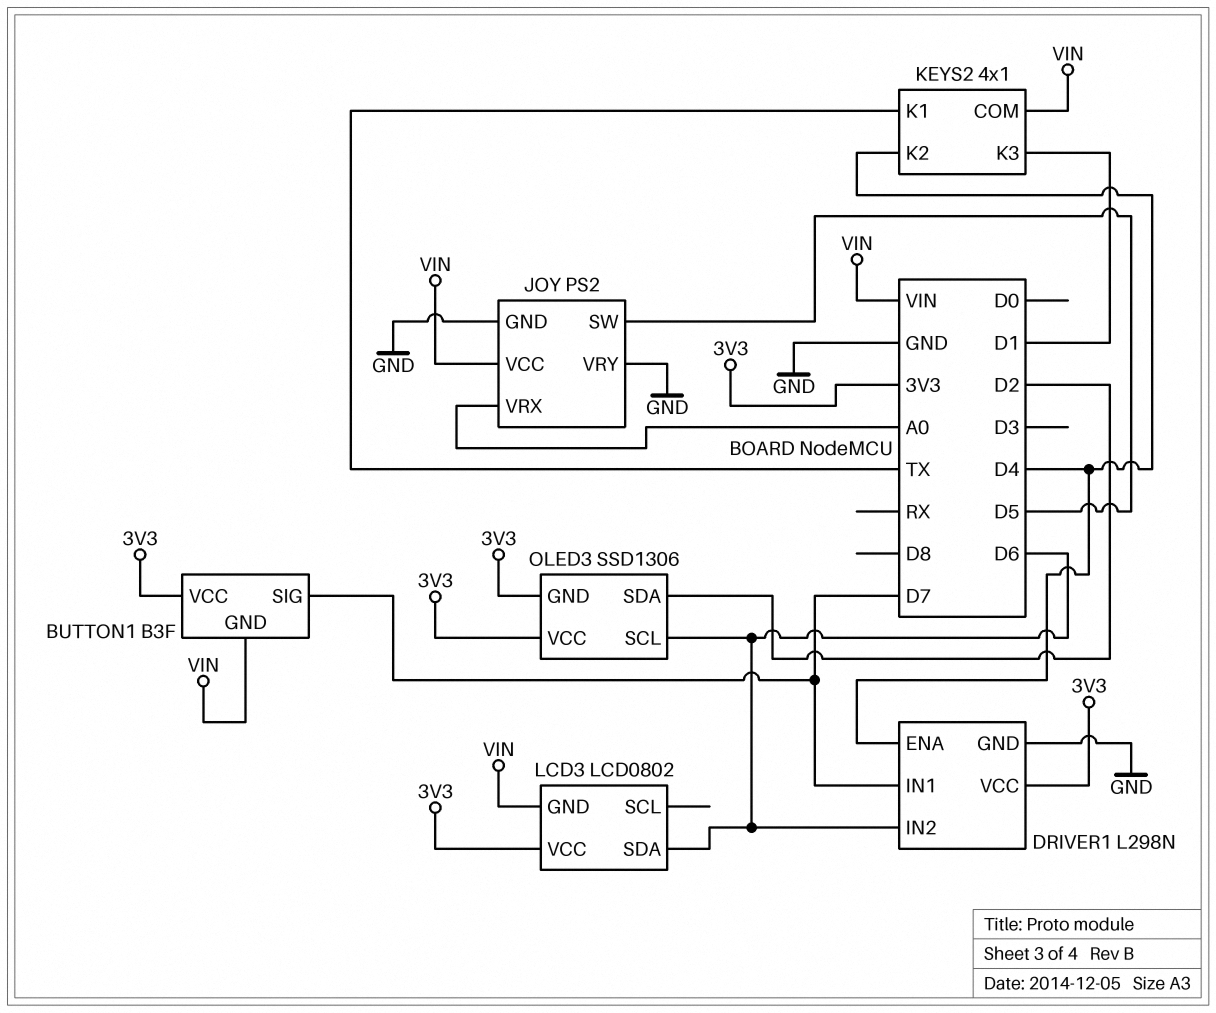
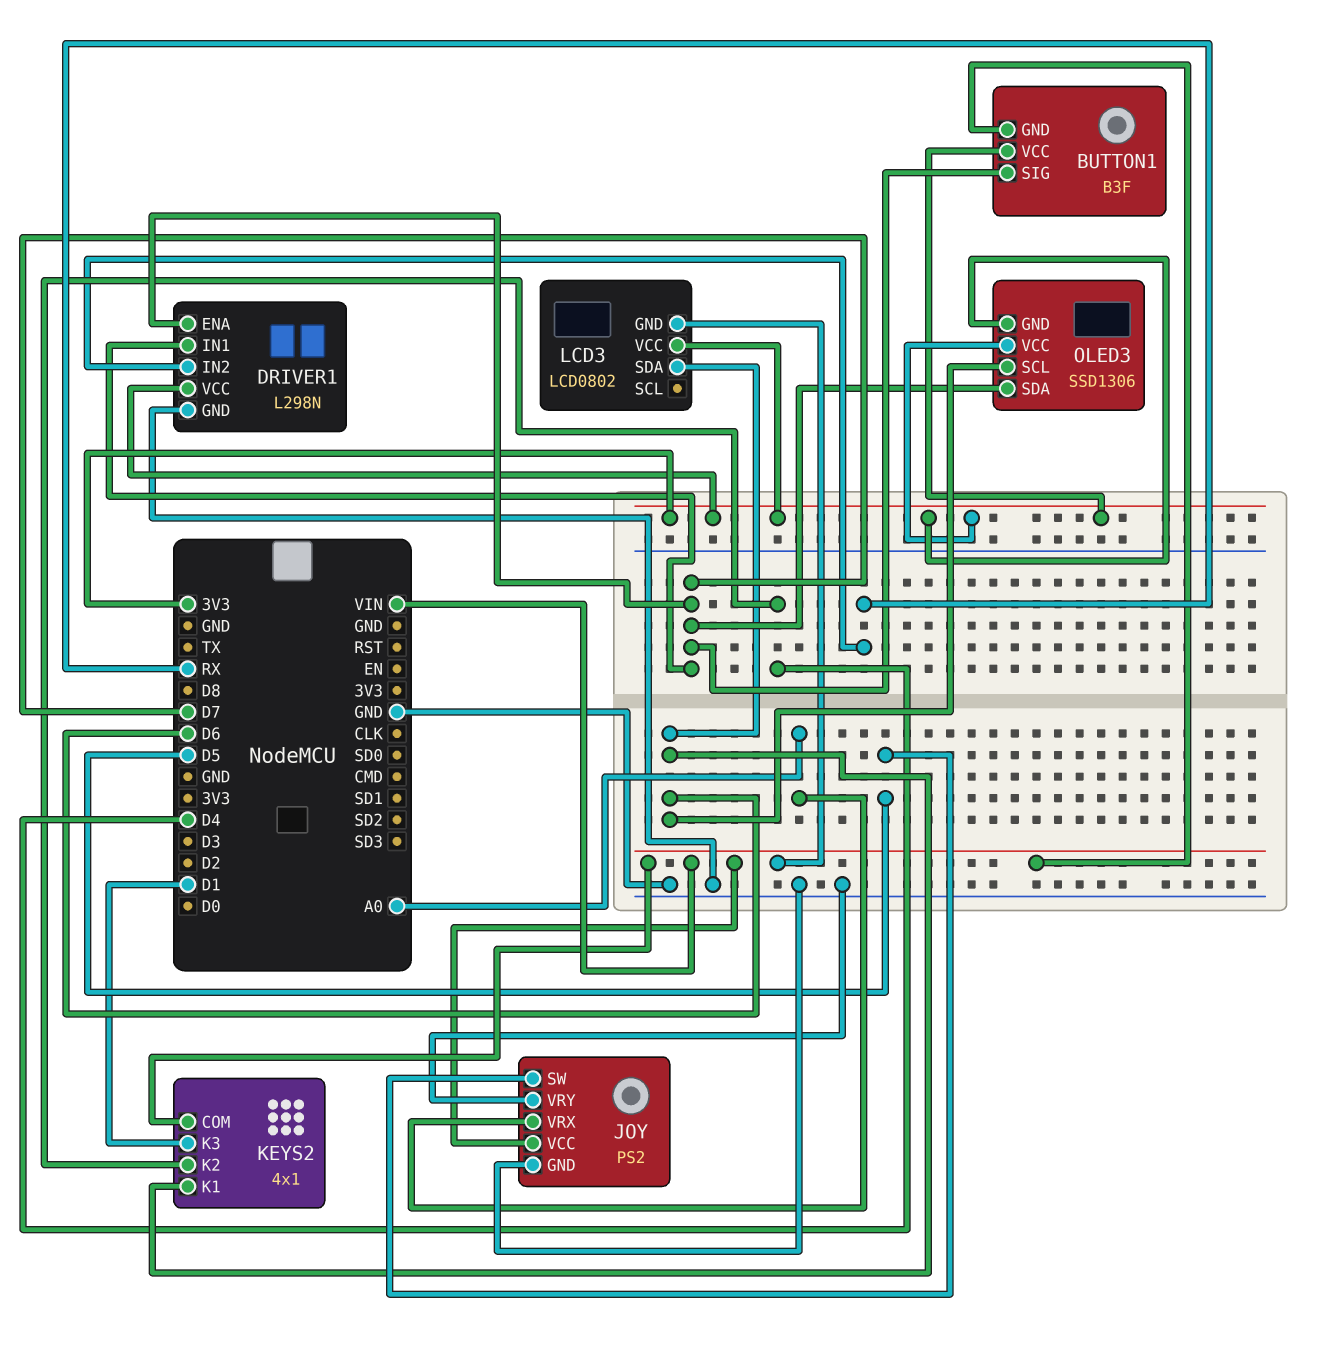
DRIVER1 pin ENA: D4 -> D7
DRIVER1 pin IN2: D6 -> RX
KEYS2 pin K1: TX -> D6
OLED3 pin SDA: D2 -> D7

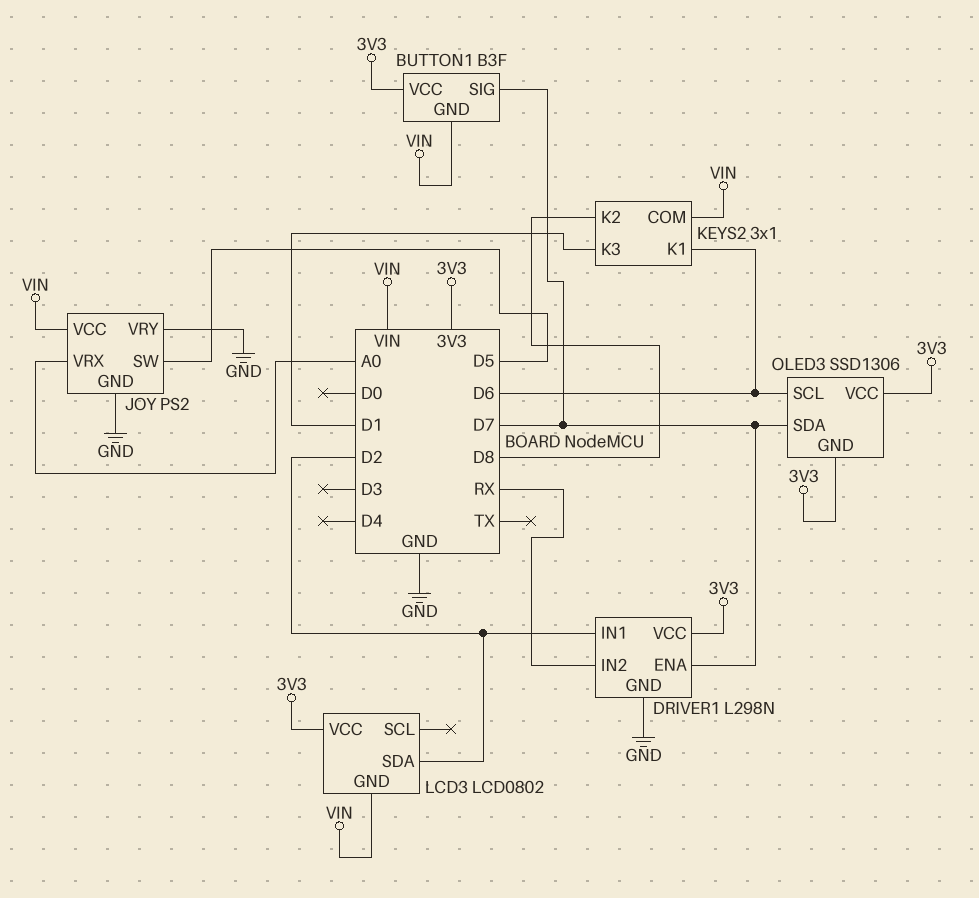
DRIVER1 pin IN1: D7 -> D2
KEYS2: 4x1 -> 3x1
KEYS2 pin K2: D4 -> D8
LCD3 pin SDA: D6 -> D2

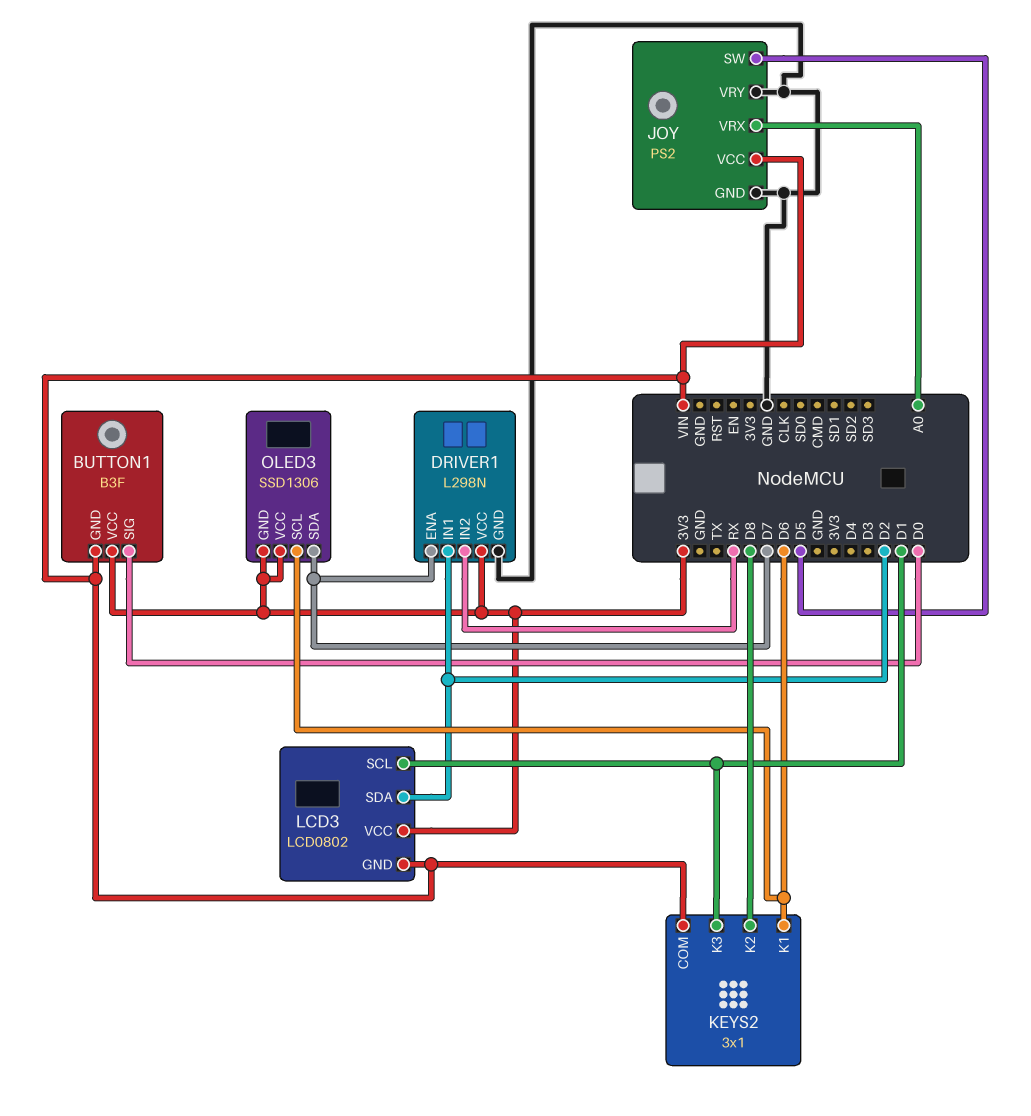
BUTTON1 pin SIG: D7 -> D0
LCD3 pin SCL: none -> D1

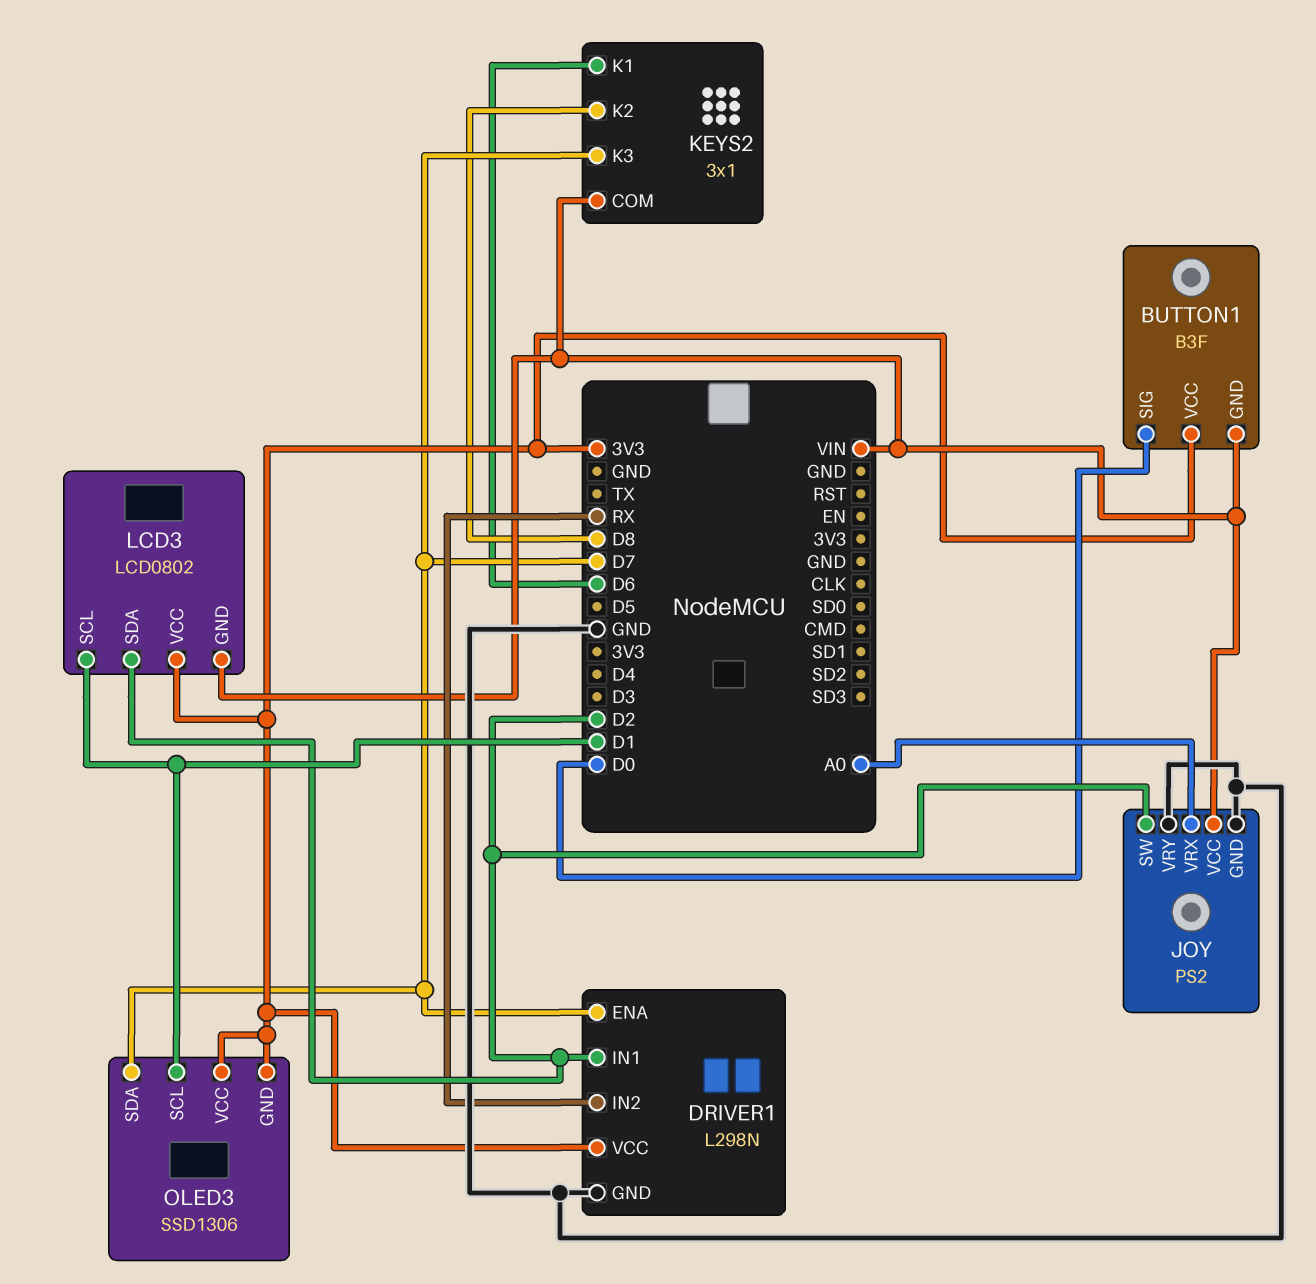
JOY pin SW: D5 -> D2
KEYS2 pin K3: D1 -> D7
OLED3 pin SCL: D6 -> D1

